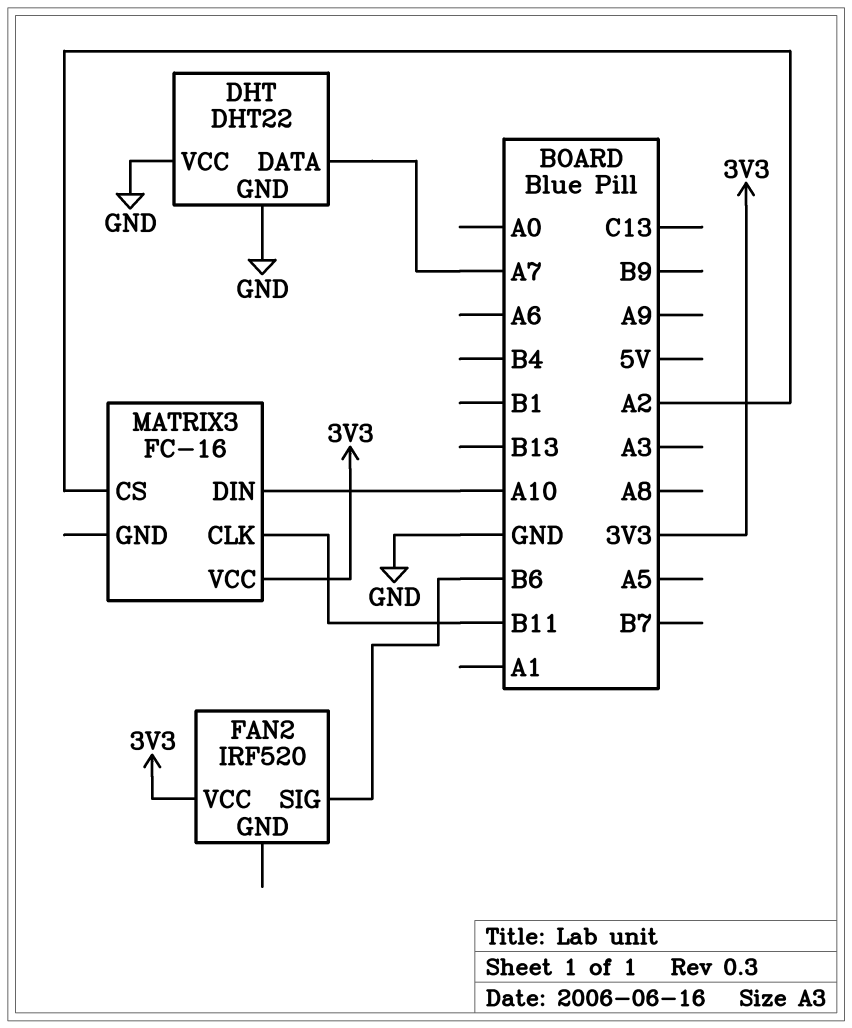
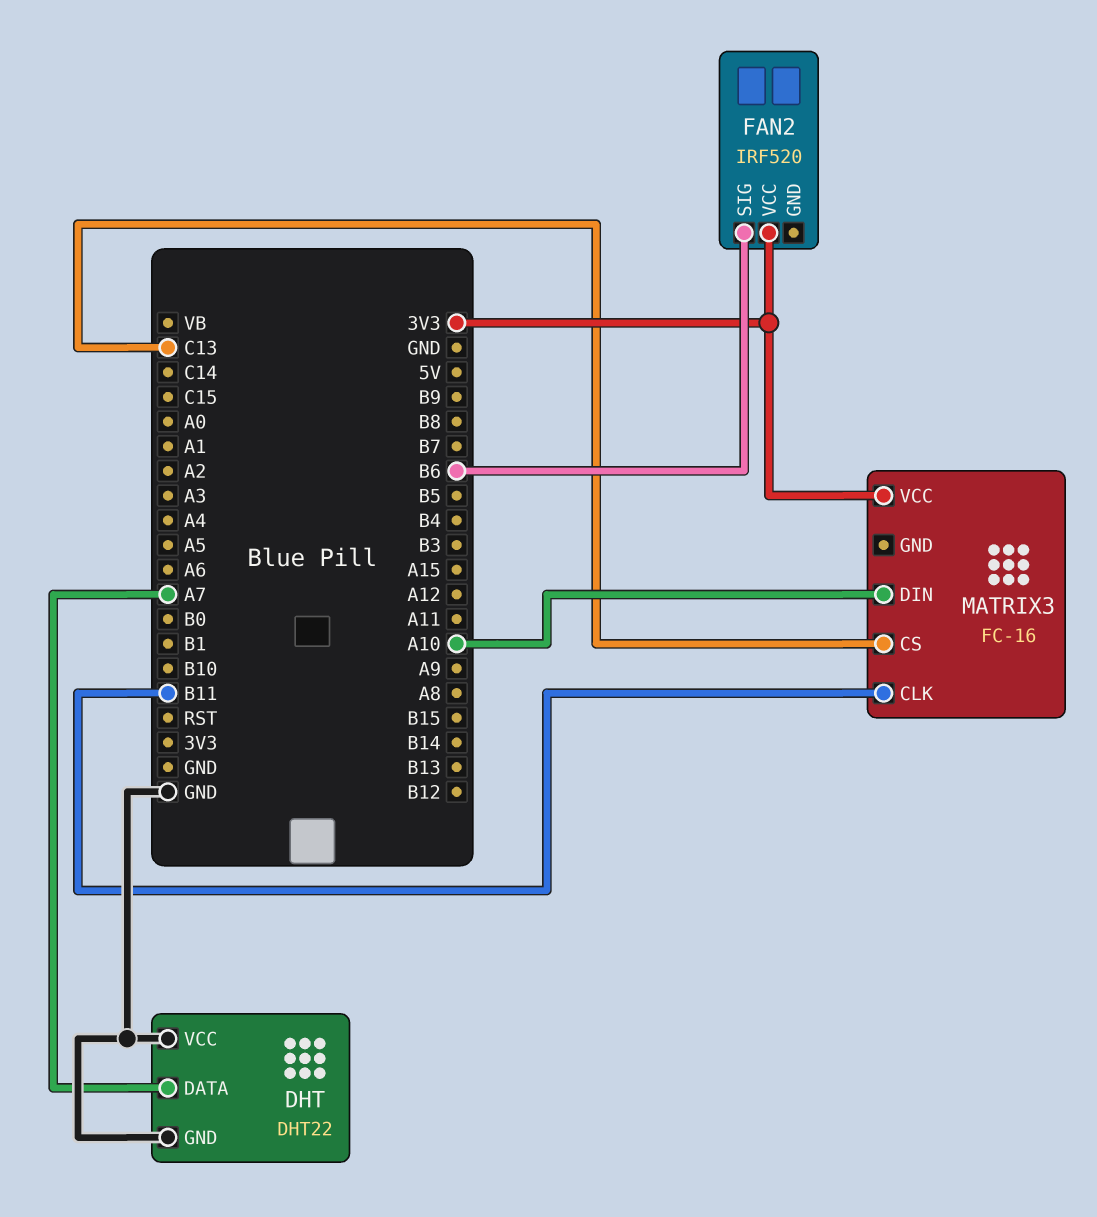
MATRIX3 pin CS: A2 -> C13

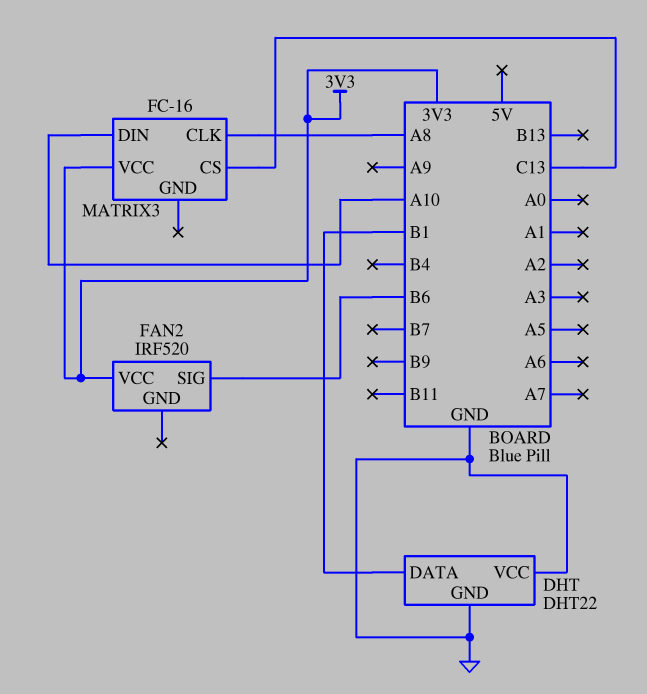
DHT pin DATA: A7 -> B1
MATRIX3 pin CLK: B11 -> A8

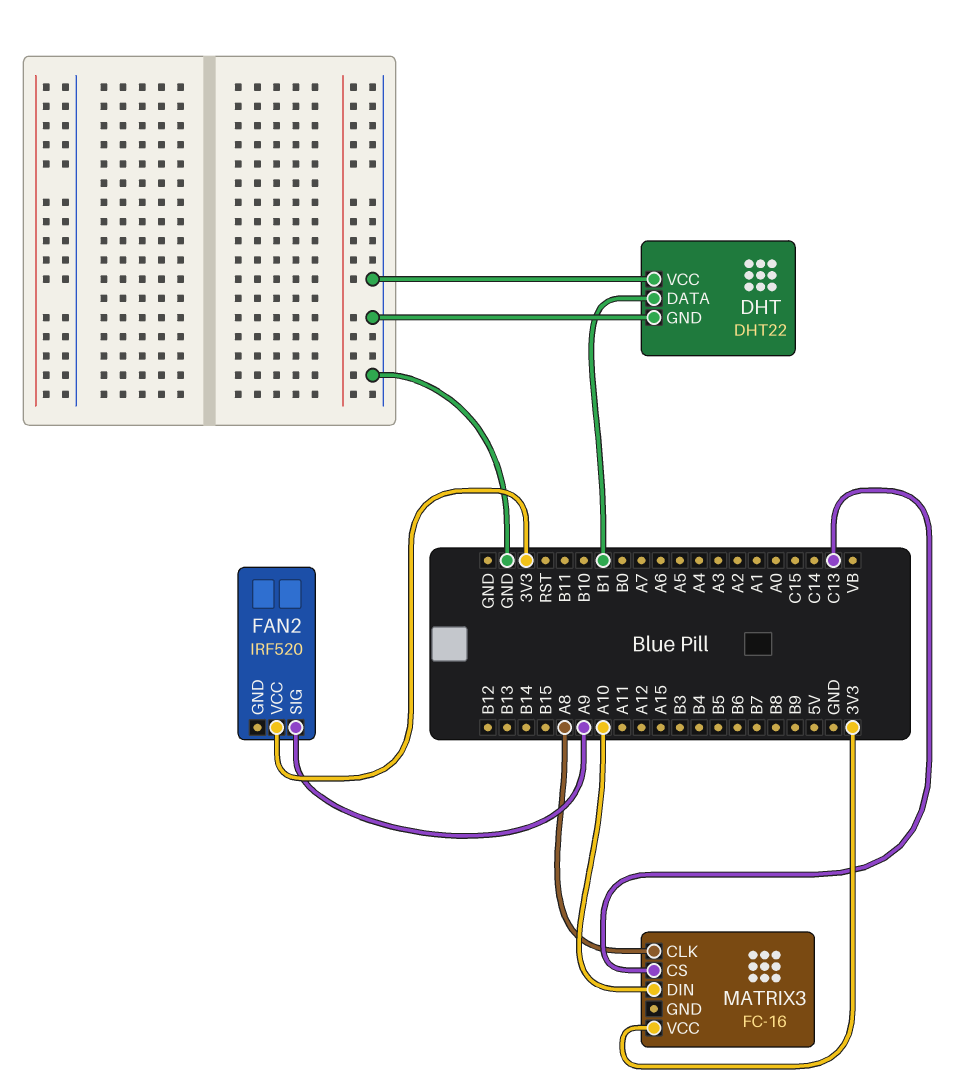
FAN2 pin SIG: B6 -> A9

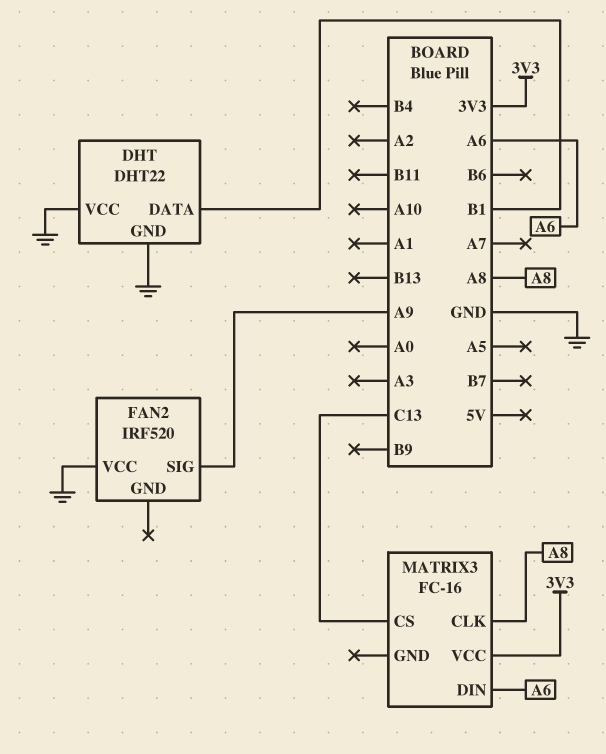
FAN2 pin VCC: 3V3 -> GND
MATRIX3 pin DIN: A10 -> A6

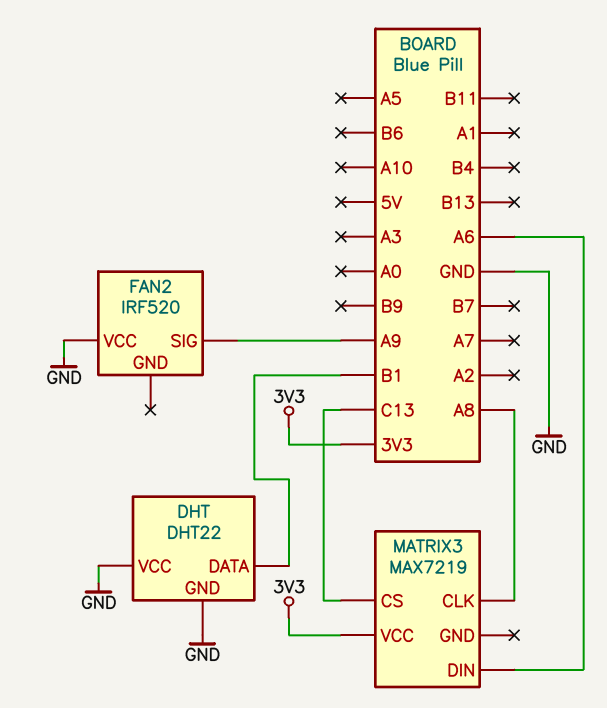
MATRIX3: FC-16 -> MAX7219

